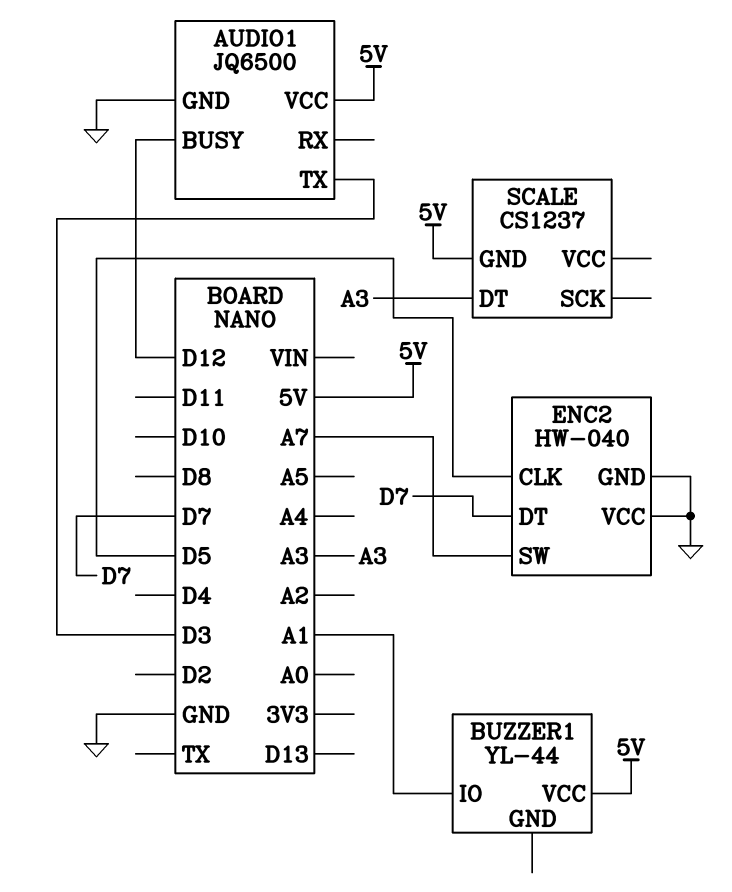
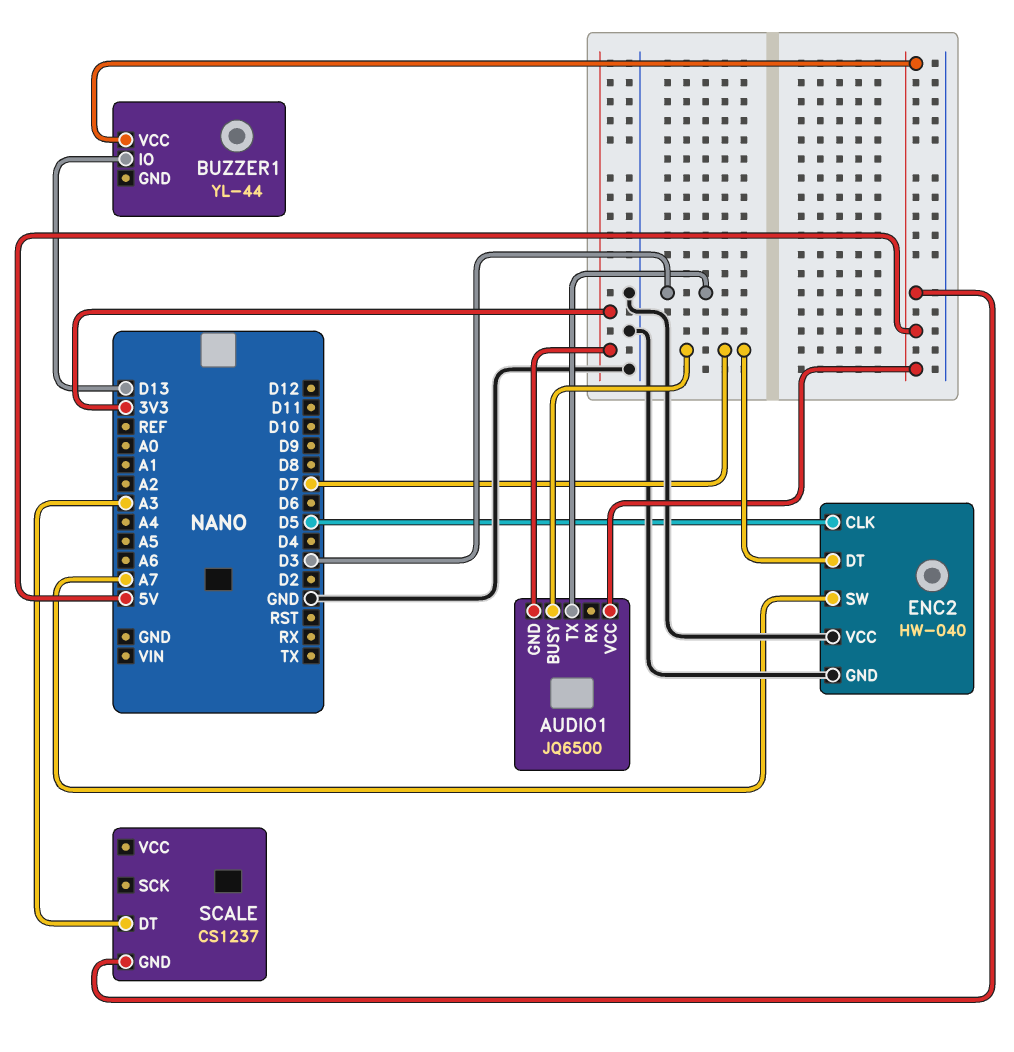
AUDIO1 pin BUSY: D12 -> D7
AUDIO1 pin GND: GND -> 3V3
BUZZER1 pin IO: A1 -> D13

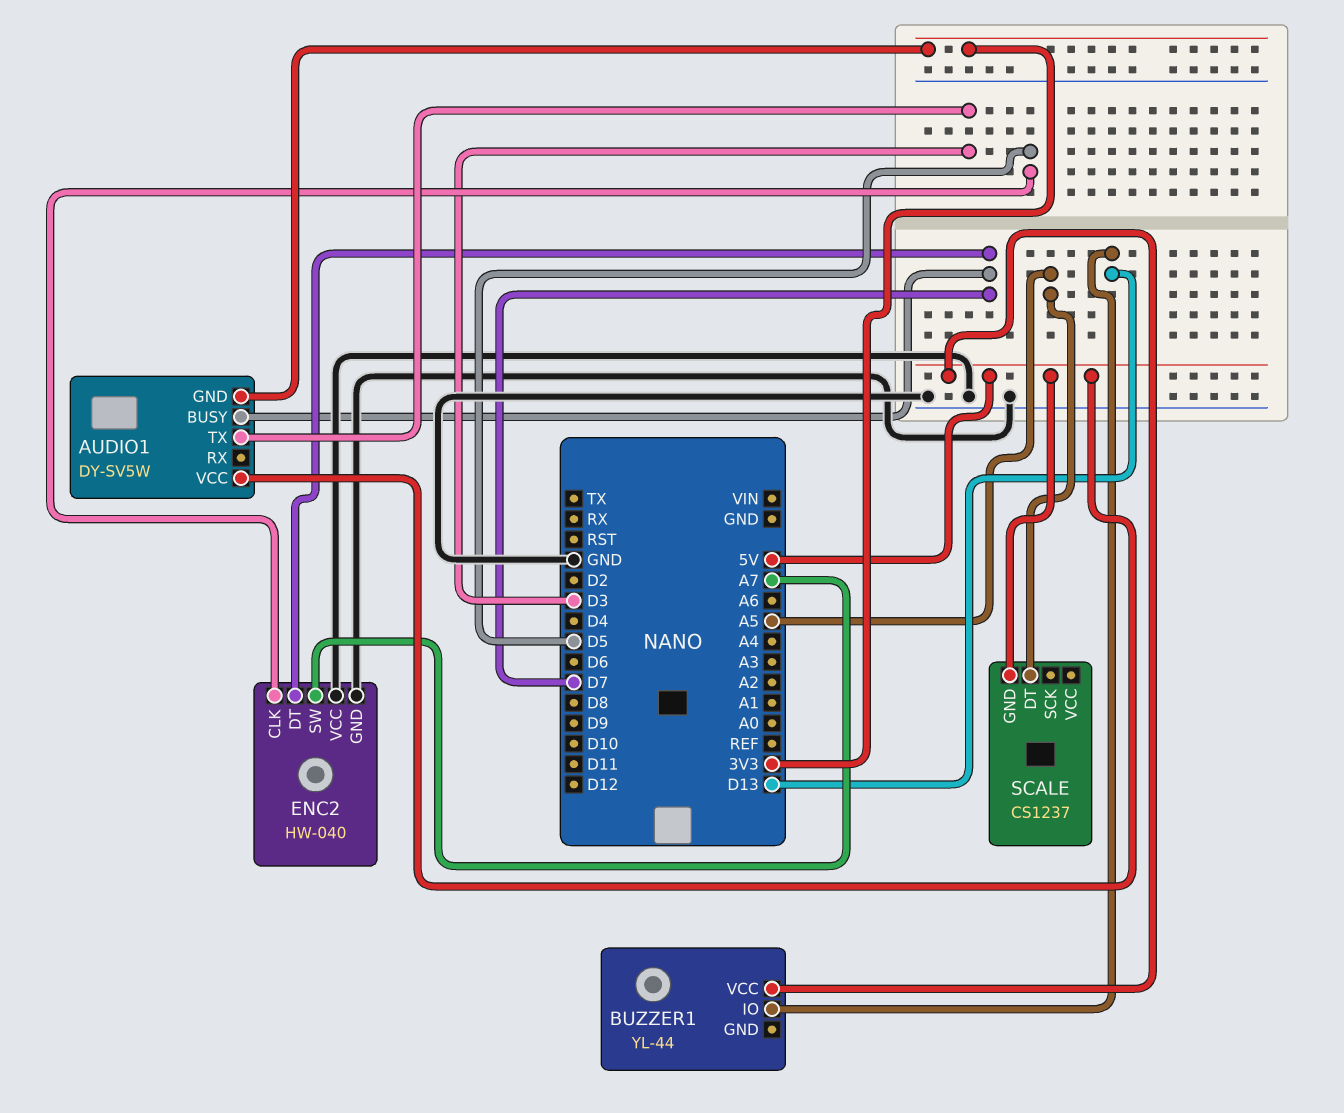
AUDIO1: JQ6500 -> DY-SV5W
SCALE pin DT: A3 -> A5

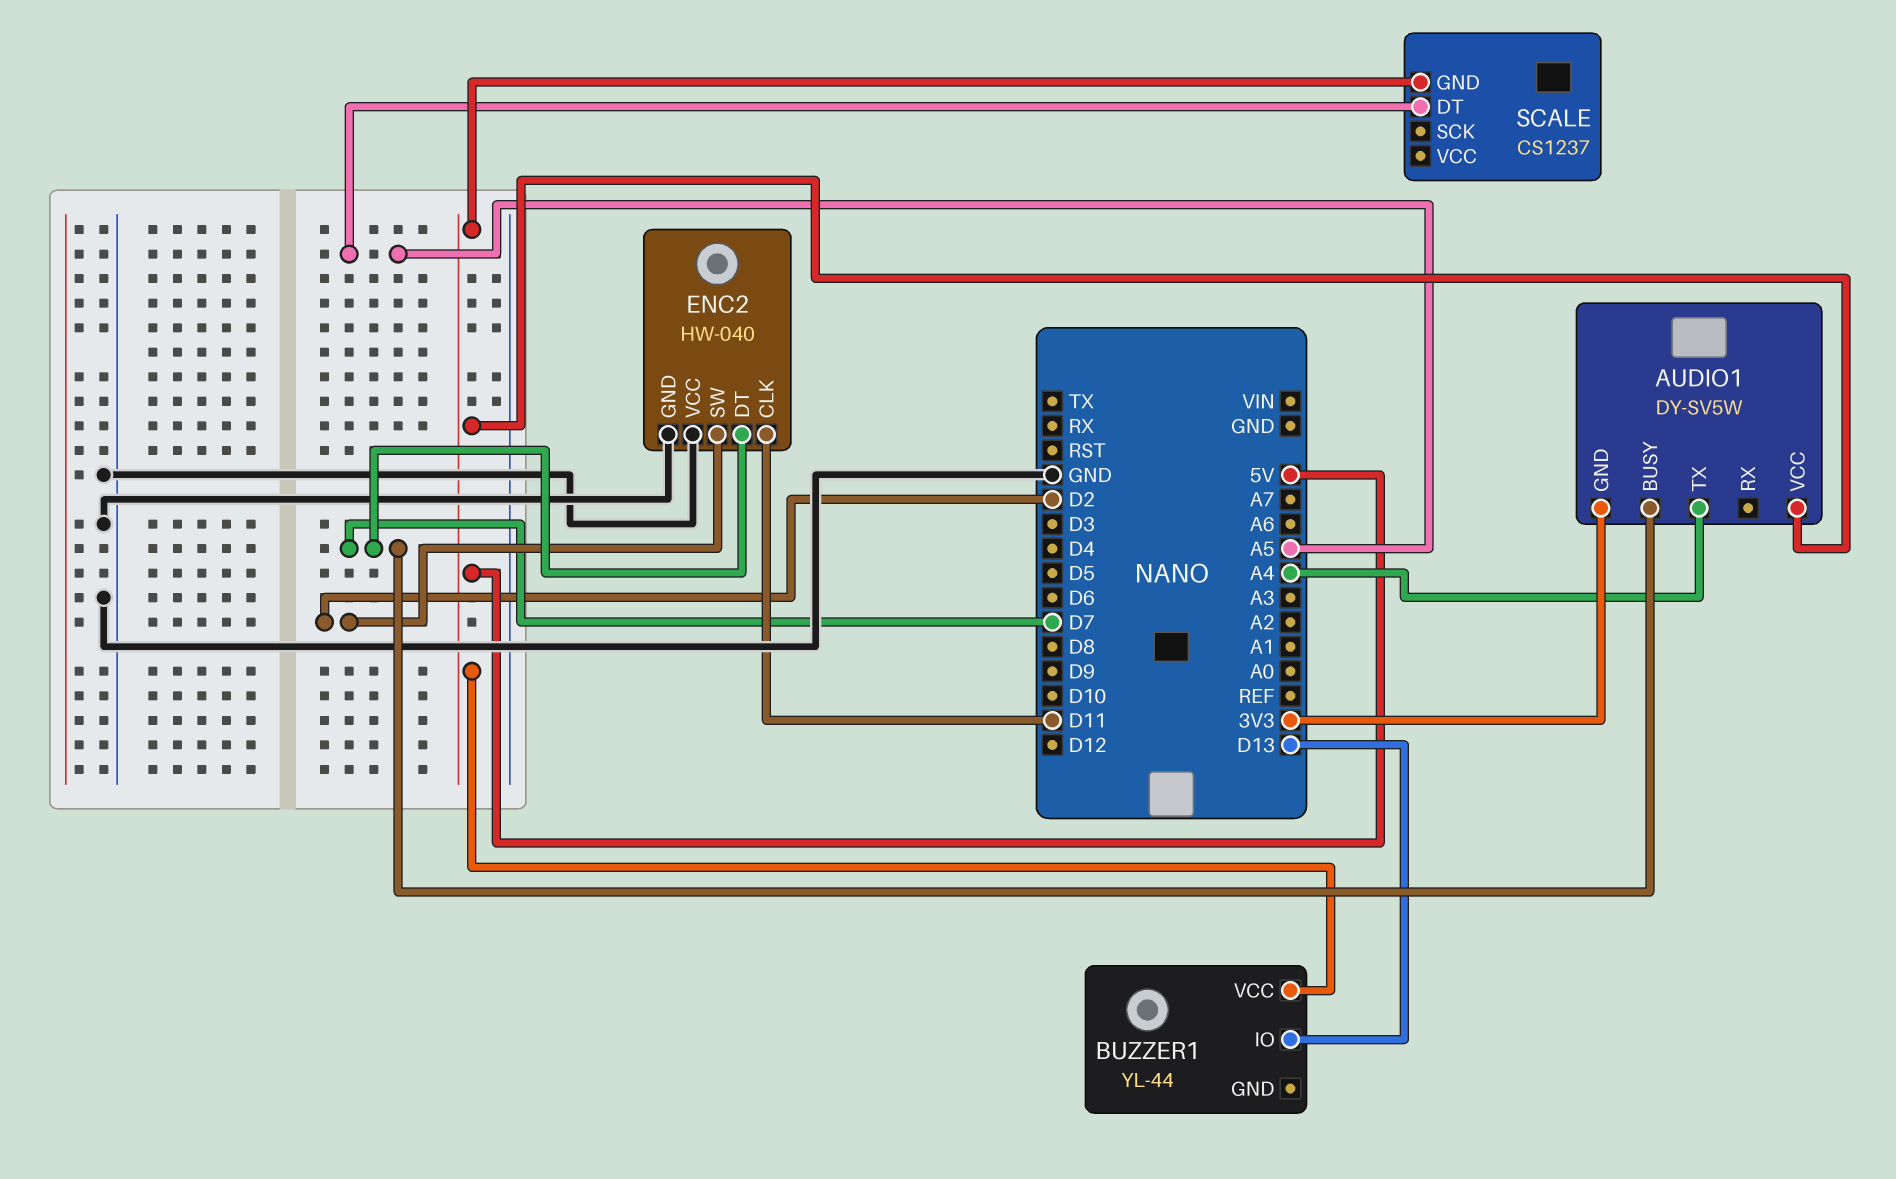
AUDIO1 pin TX: D3 -> A4
ENC2 pin CLK: D5 -> D11
ENC2 pin SW: A7 -> D2

